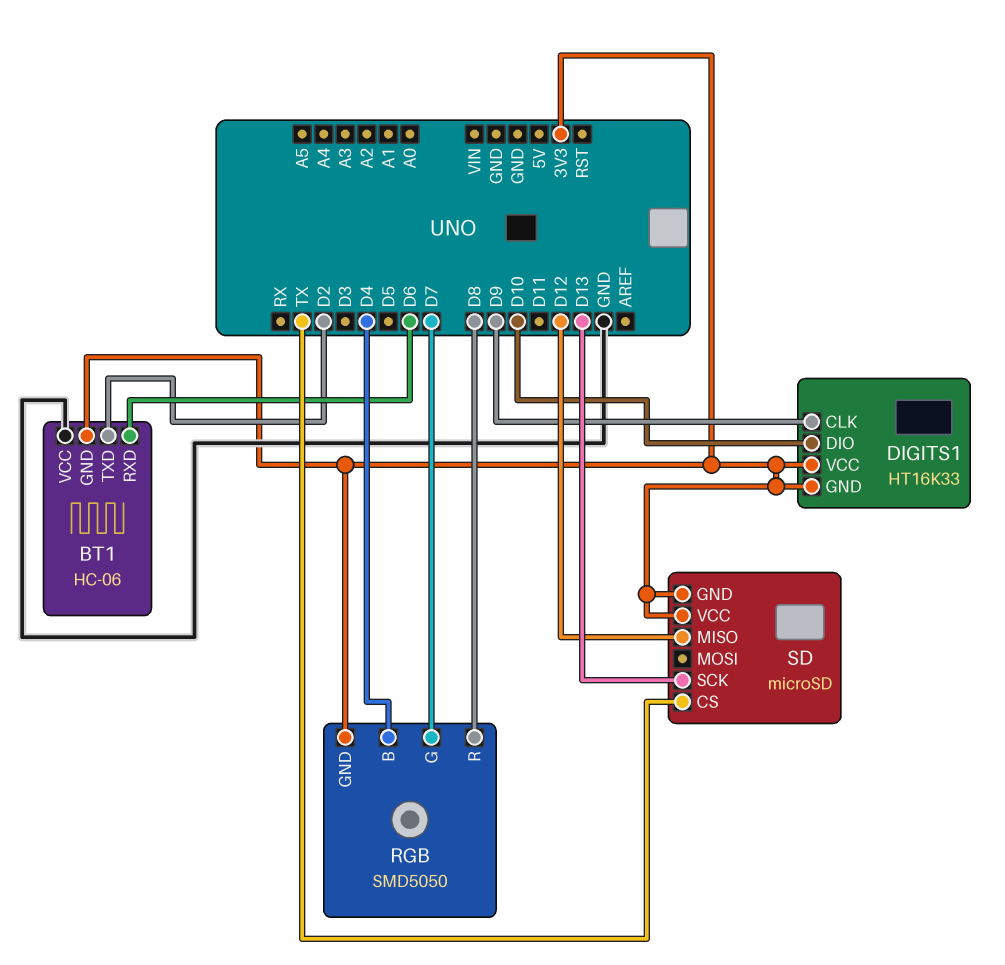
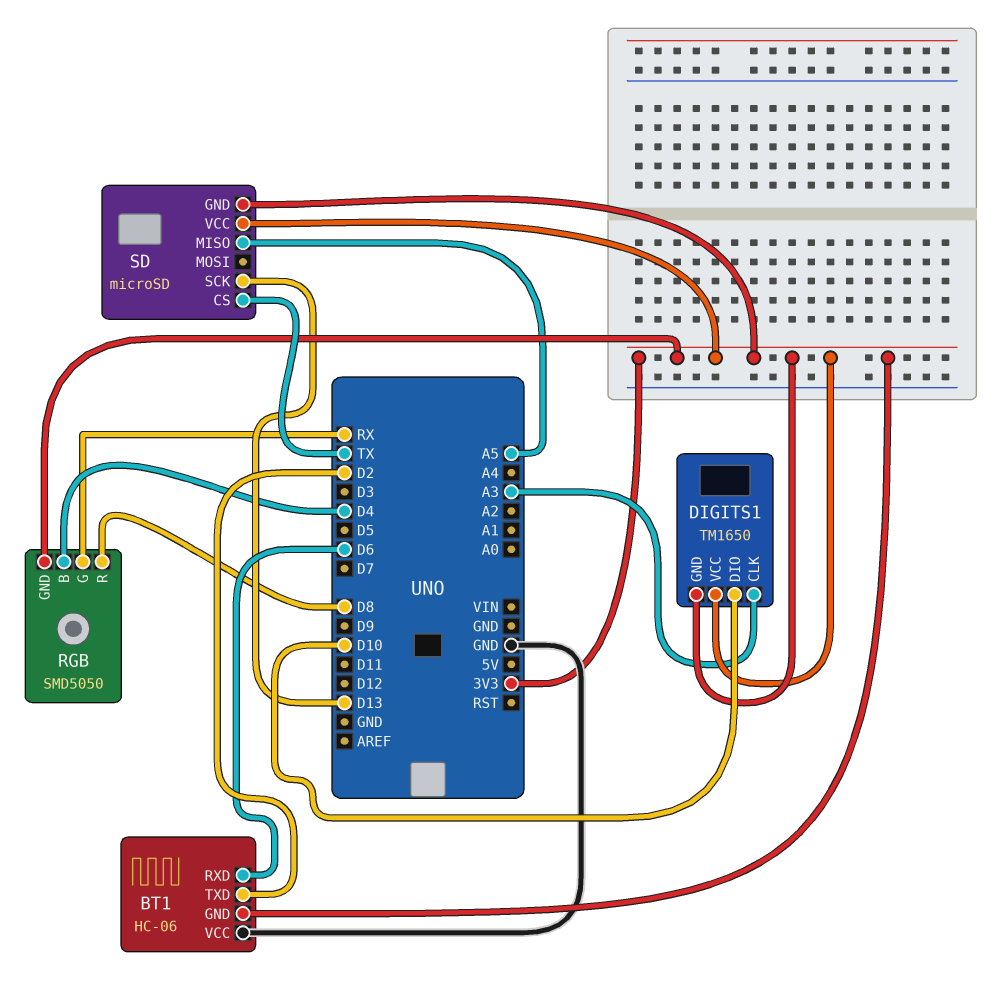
DIGITS1: HT16K33 -> TM1650
DIGITS1 pin CLK: D9 -> A3
RGB pin G: D7 -> RX
SD pin MISO: D12 -> A5

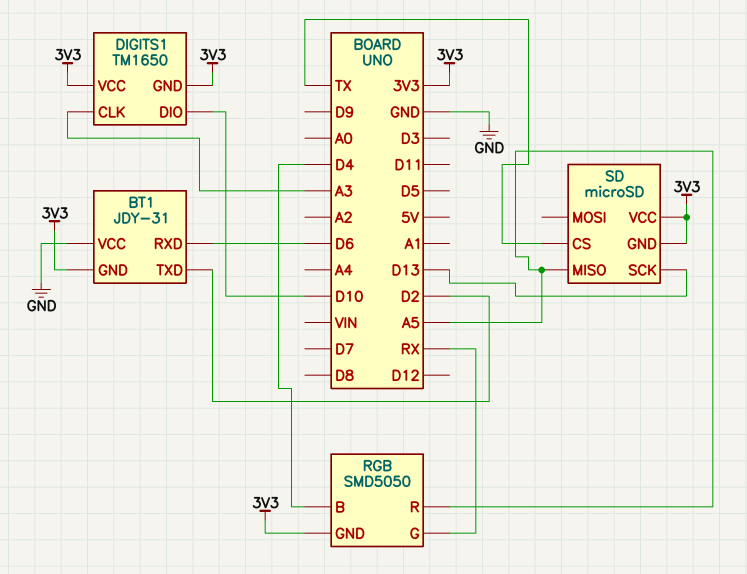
BT1: HC-06 -> JDY-31
RGB pin R: D8 -> A5

